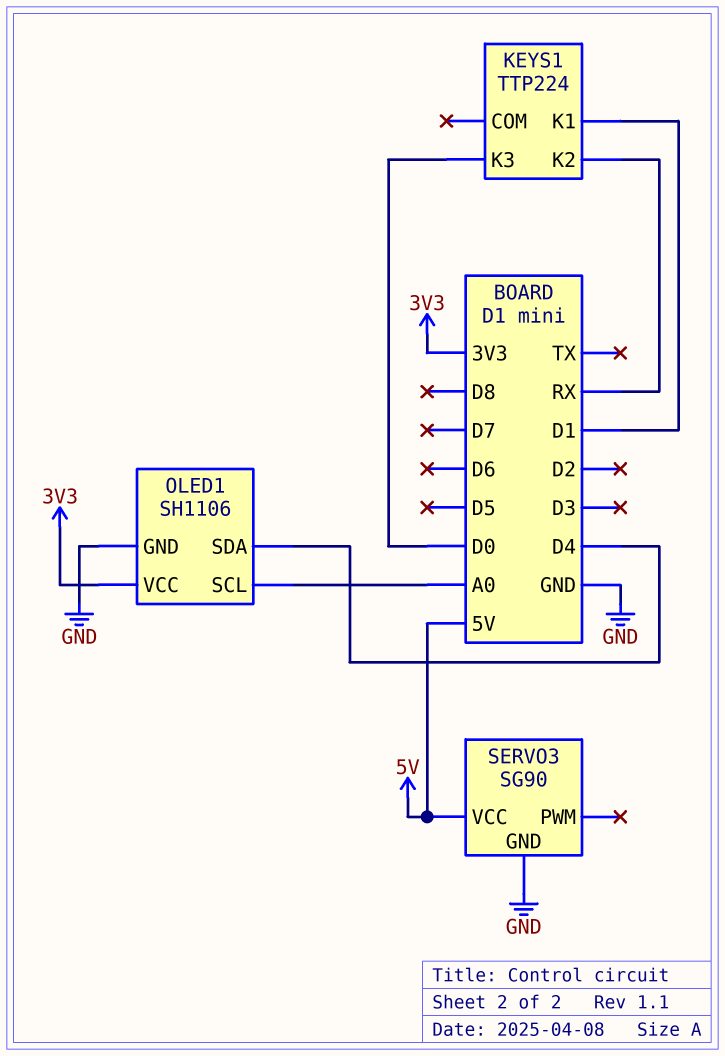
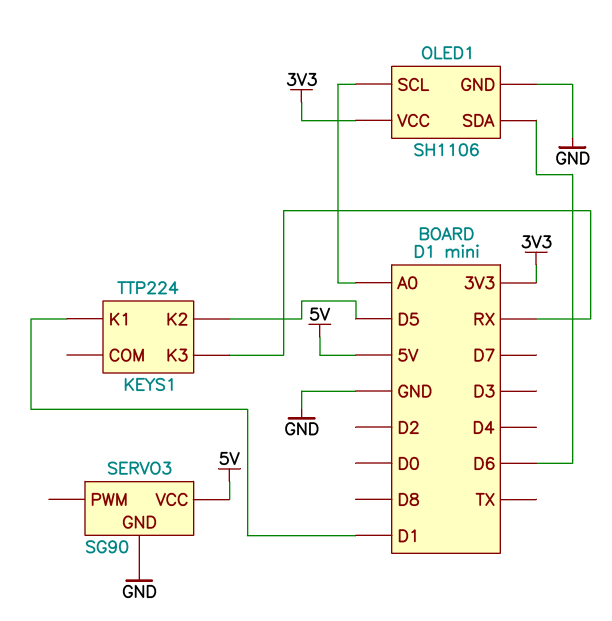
KEYS1 pin K2: RX -> D5
KEYS1 pin K3: D0 -> RX
OLED1 pin SDA: D4 -> D6

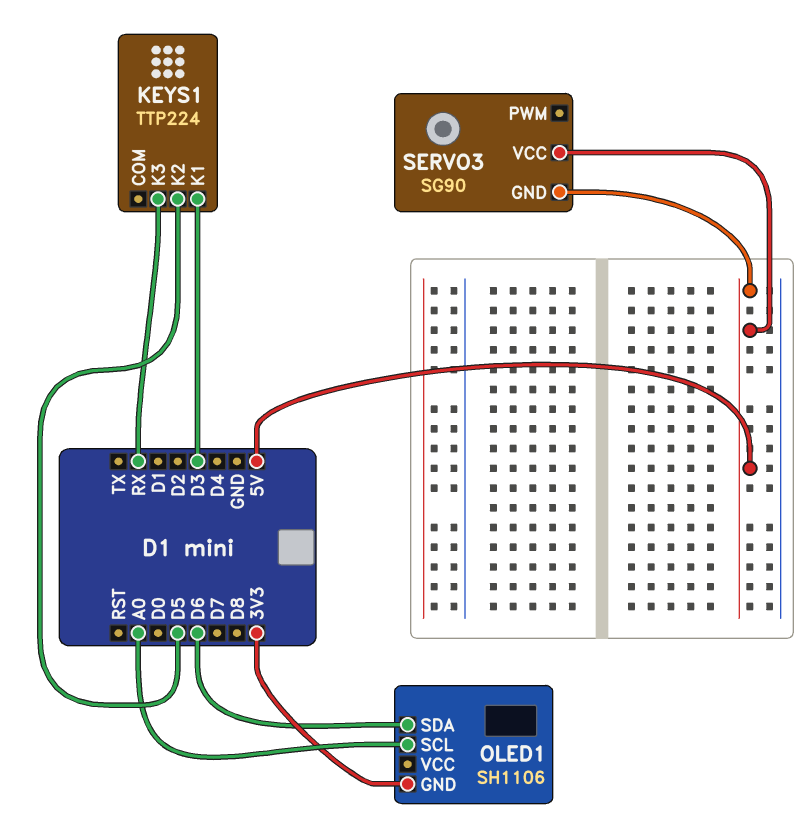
KEYS1 pin K1: D1 -> D3
OLED1 pin GND: GND -> 3V3
OLED1 pin VCC: 3V3 -> none
SERVO3 pin GND: GND -> 5V

